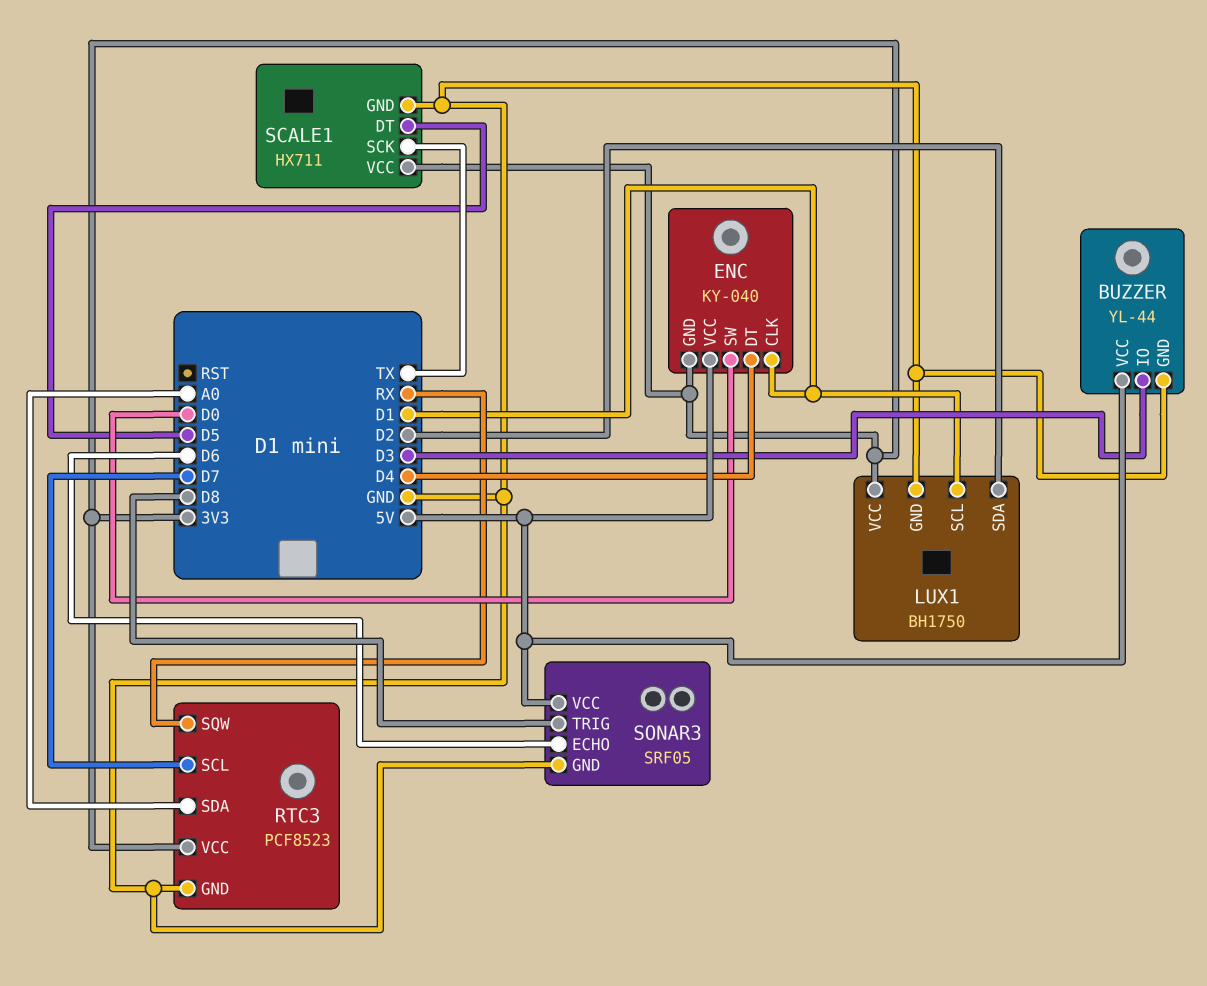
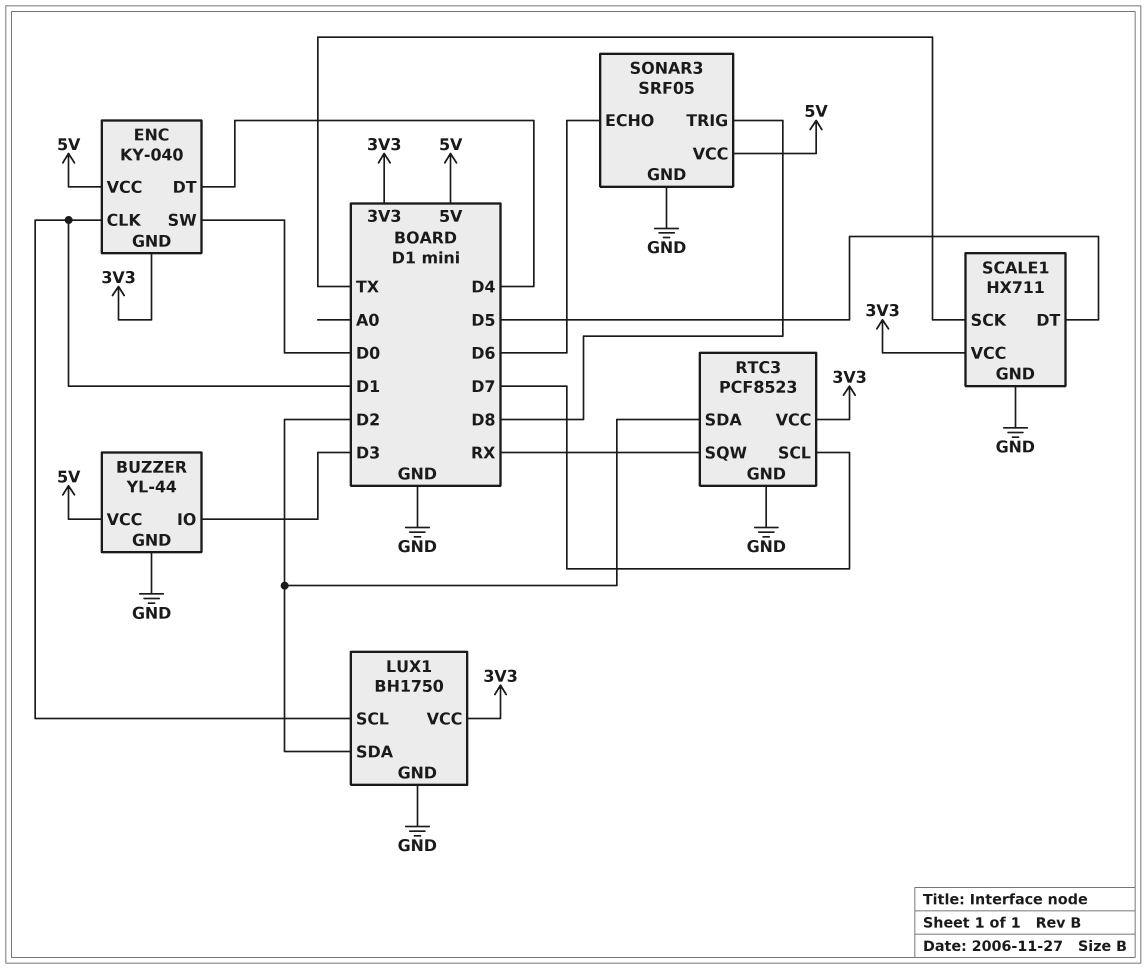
RTC3 pin SDA: A0 -> D2

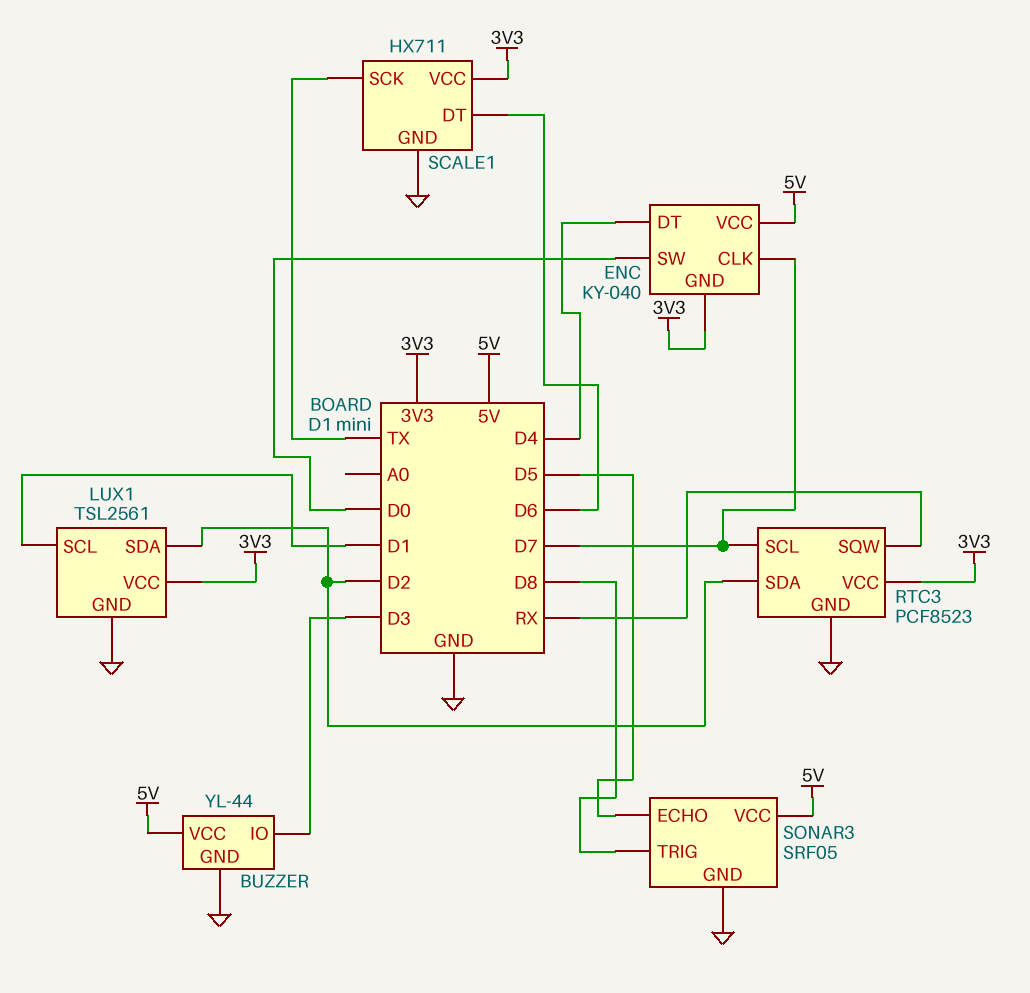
ENC pin CLK: D1 -> D7
LUX1: BH1750 -> TSL2561
SCALE1 pin DT: D5 -> D6
SONAR3 pin ECHO: D6 -> D5

